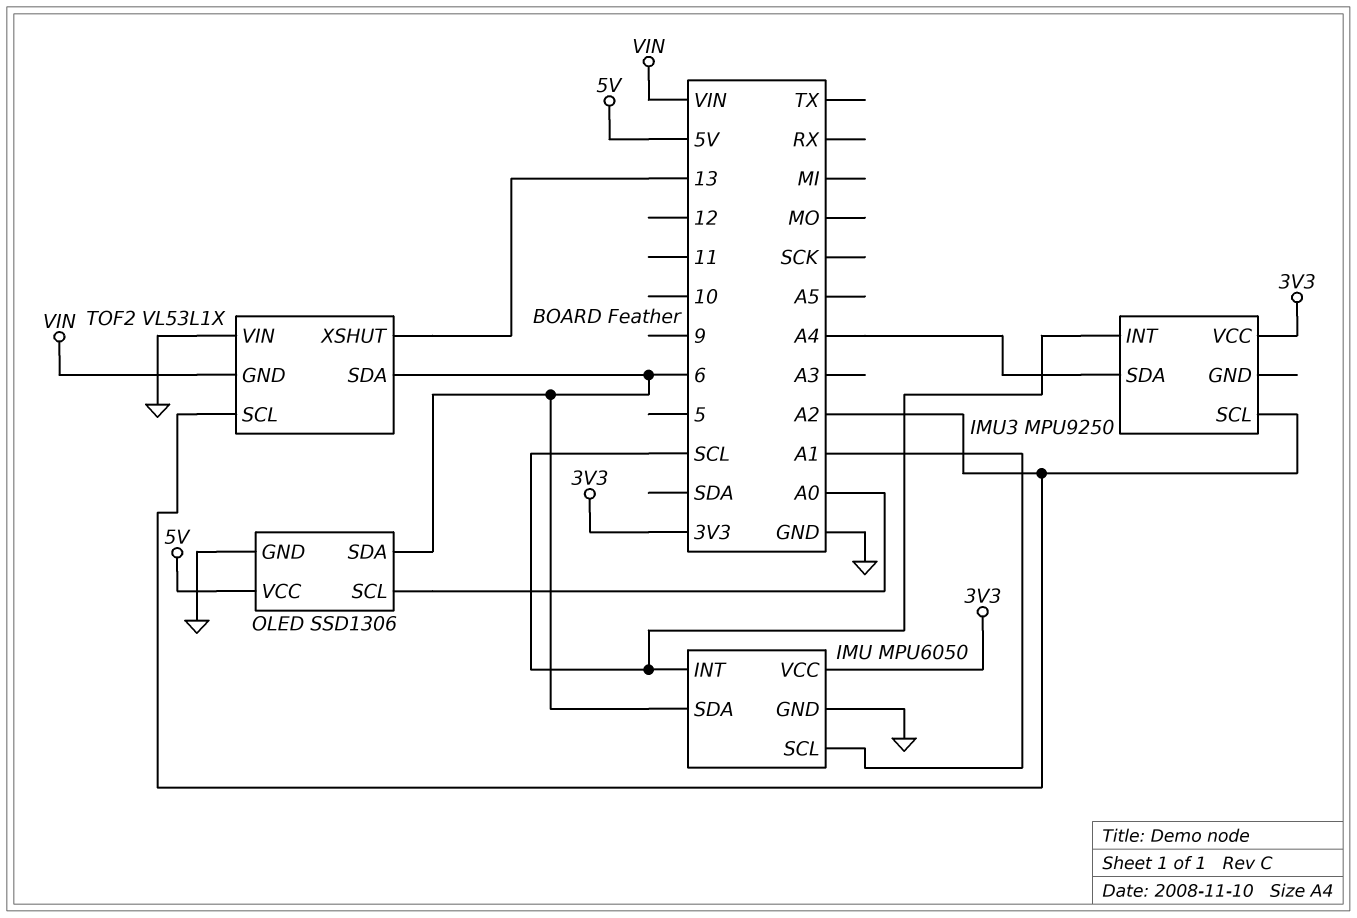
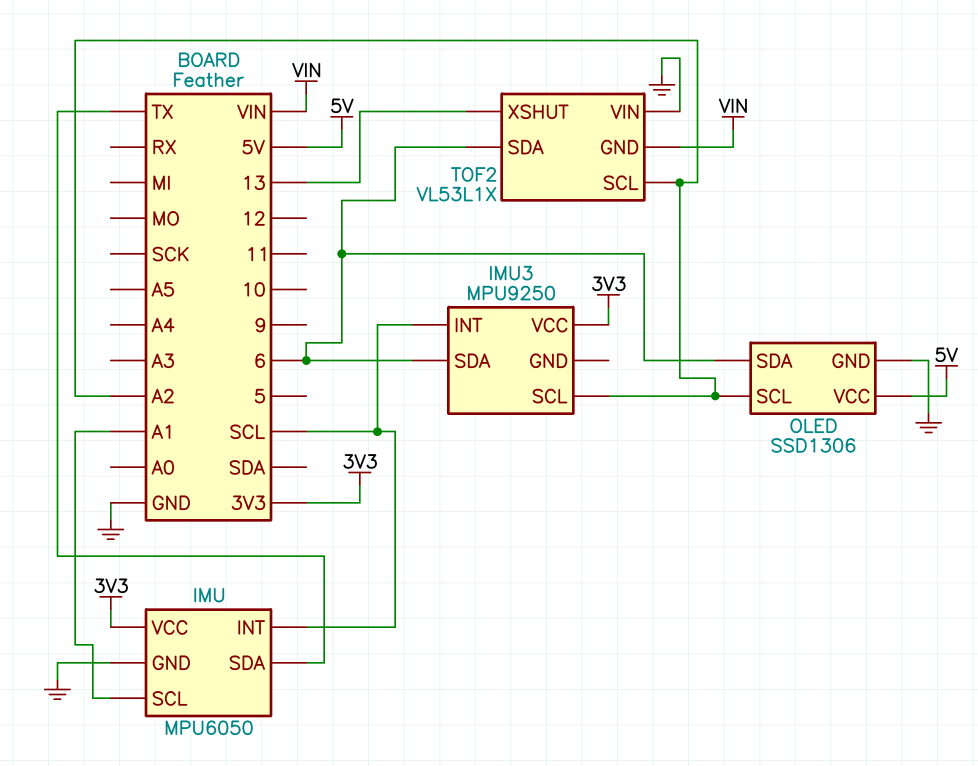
IMU pin SDA: 6 -> TX
IMU3 pin SDA: A4 -> 6
OLED pin SCL: A0 -> A2

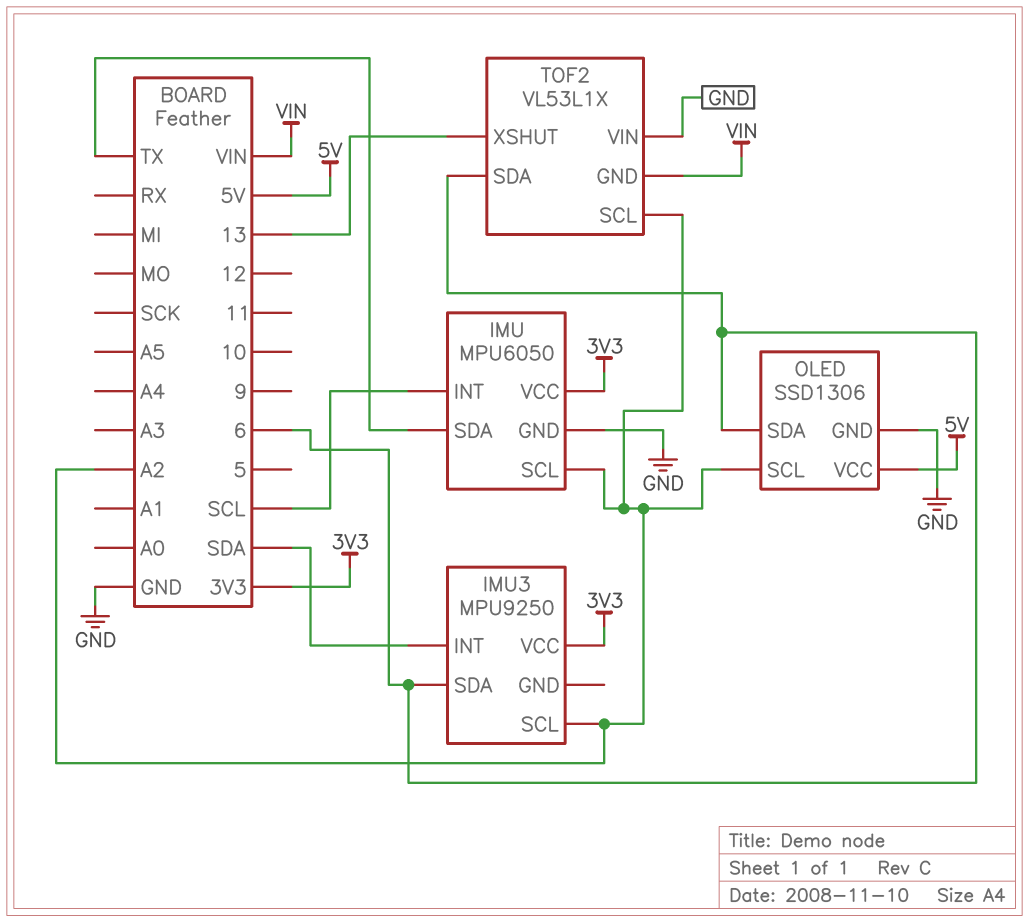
IMU pin SCL: A1 -> A2
IMU3 pin INT: SCL -> SDA

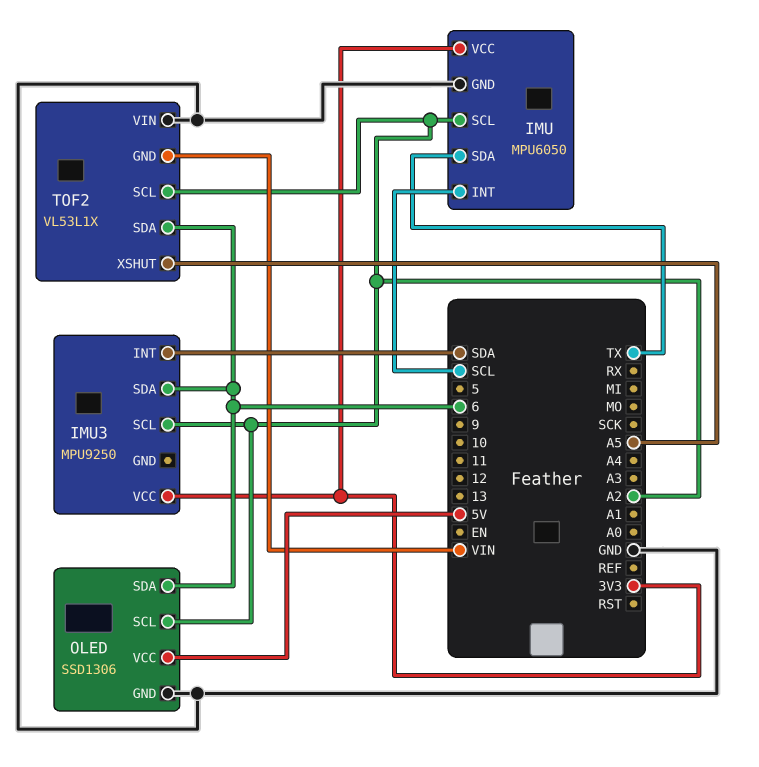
TOF2 pin XSHUT: 13 -> A5

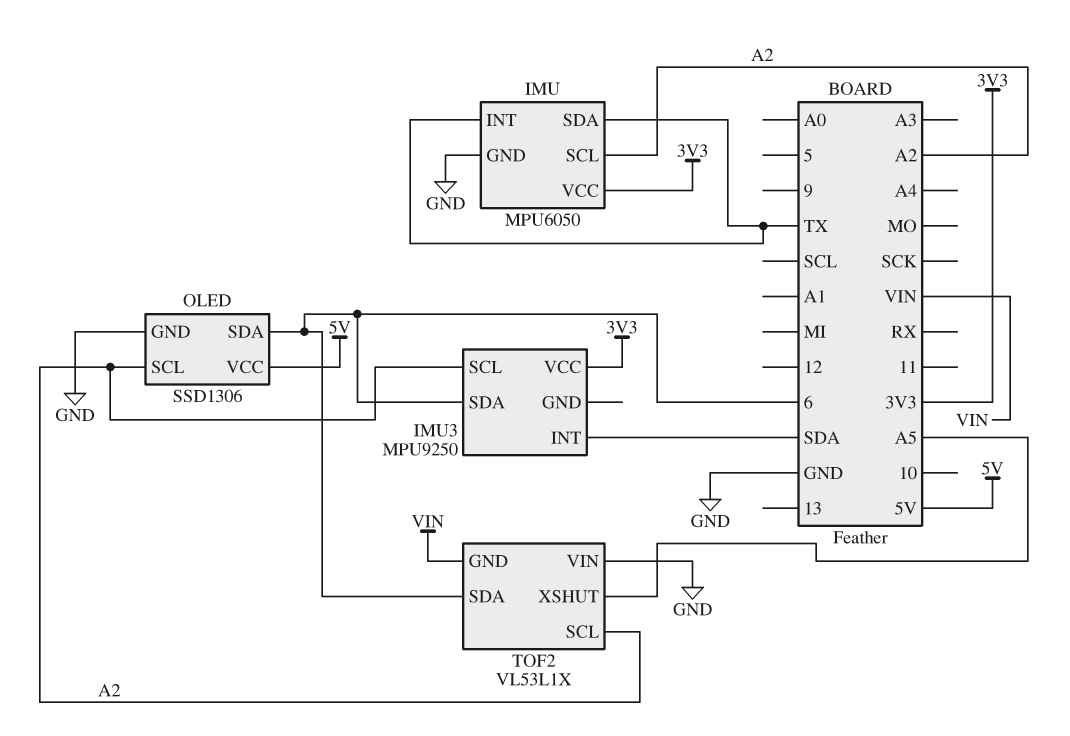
IMU pin INT: SCL -> TX

